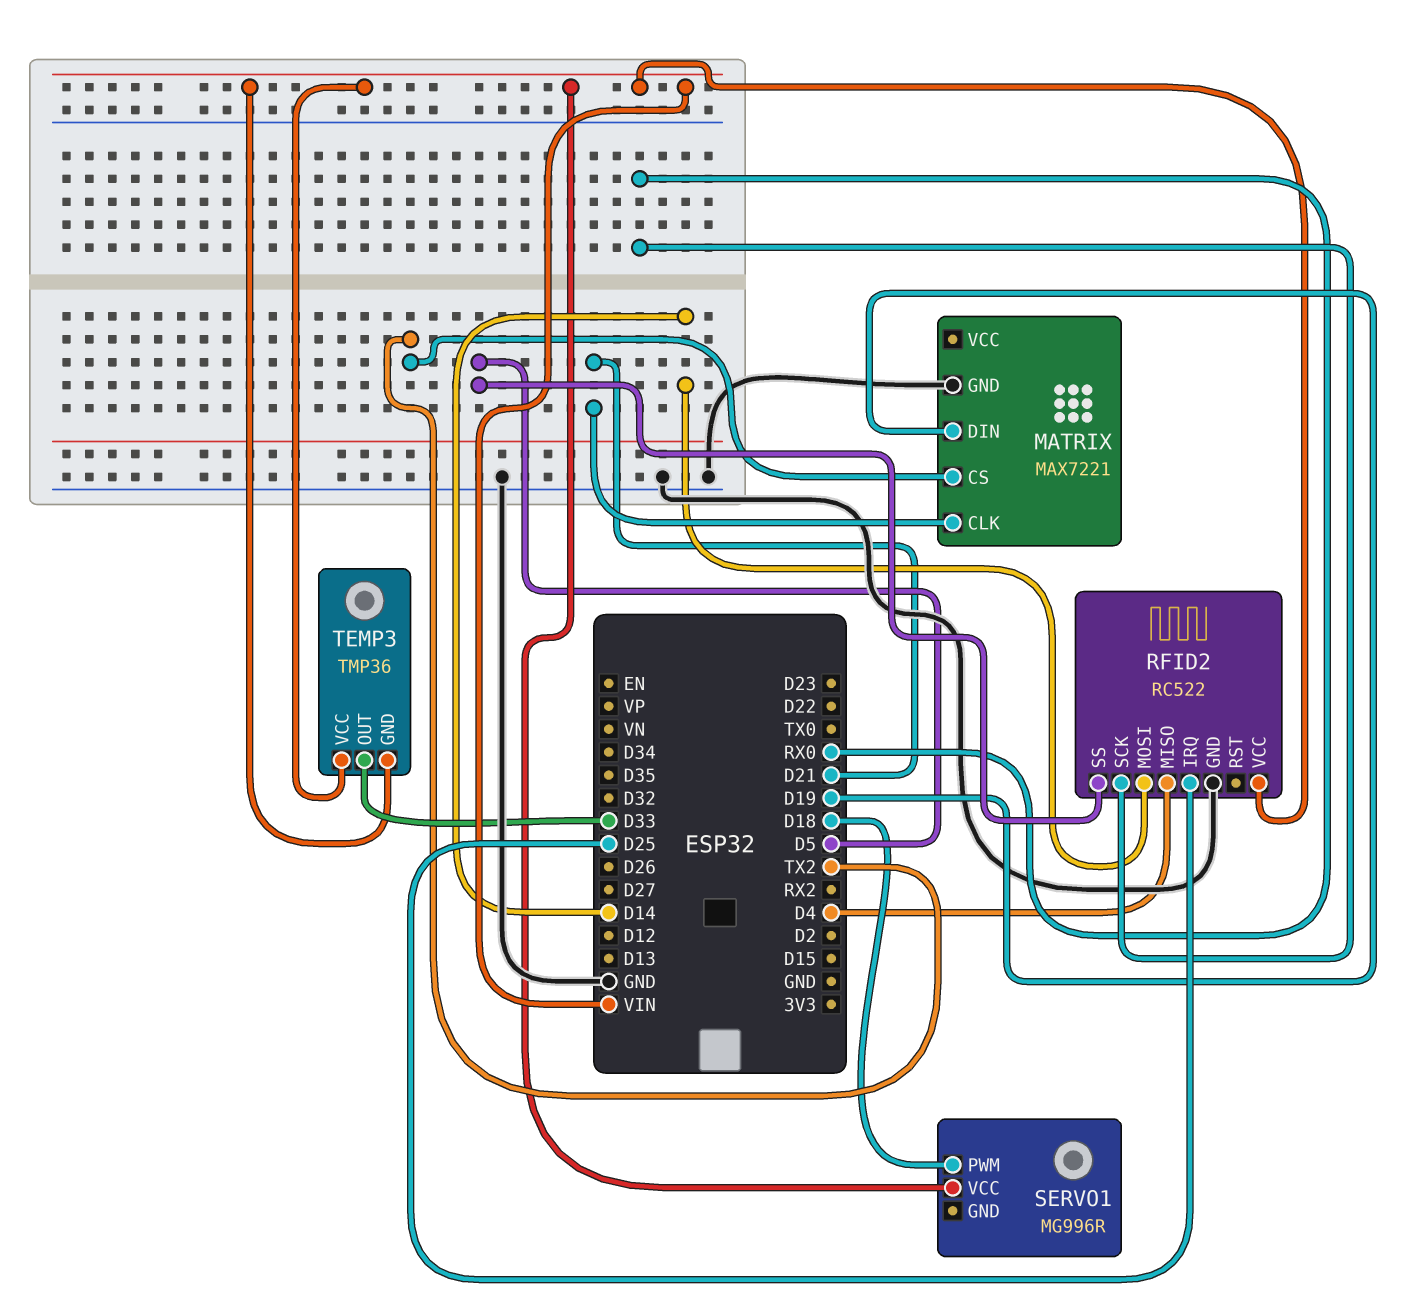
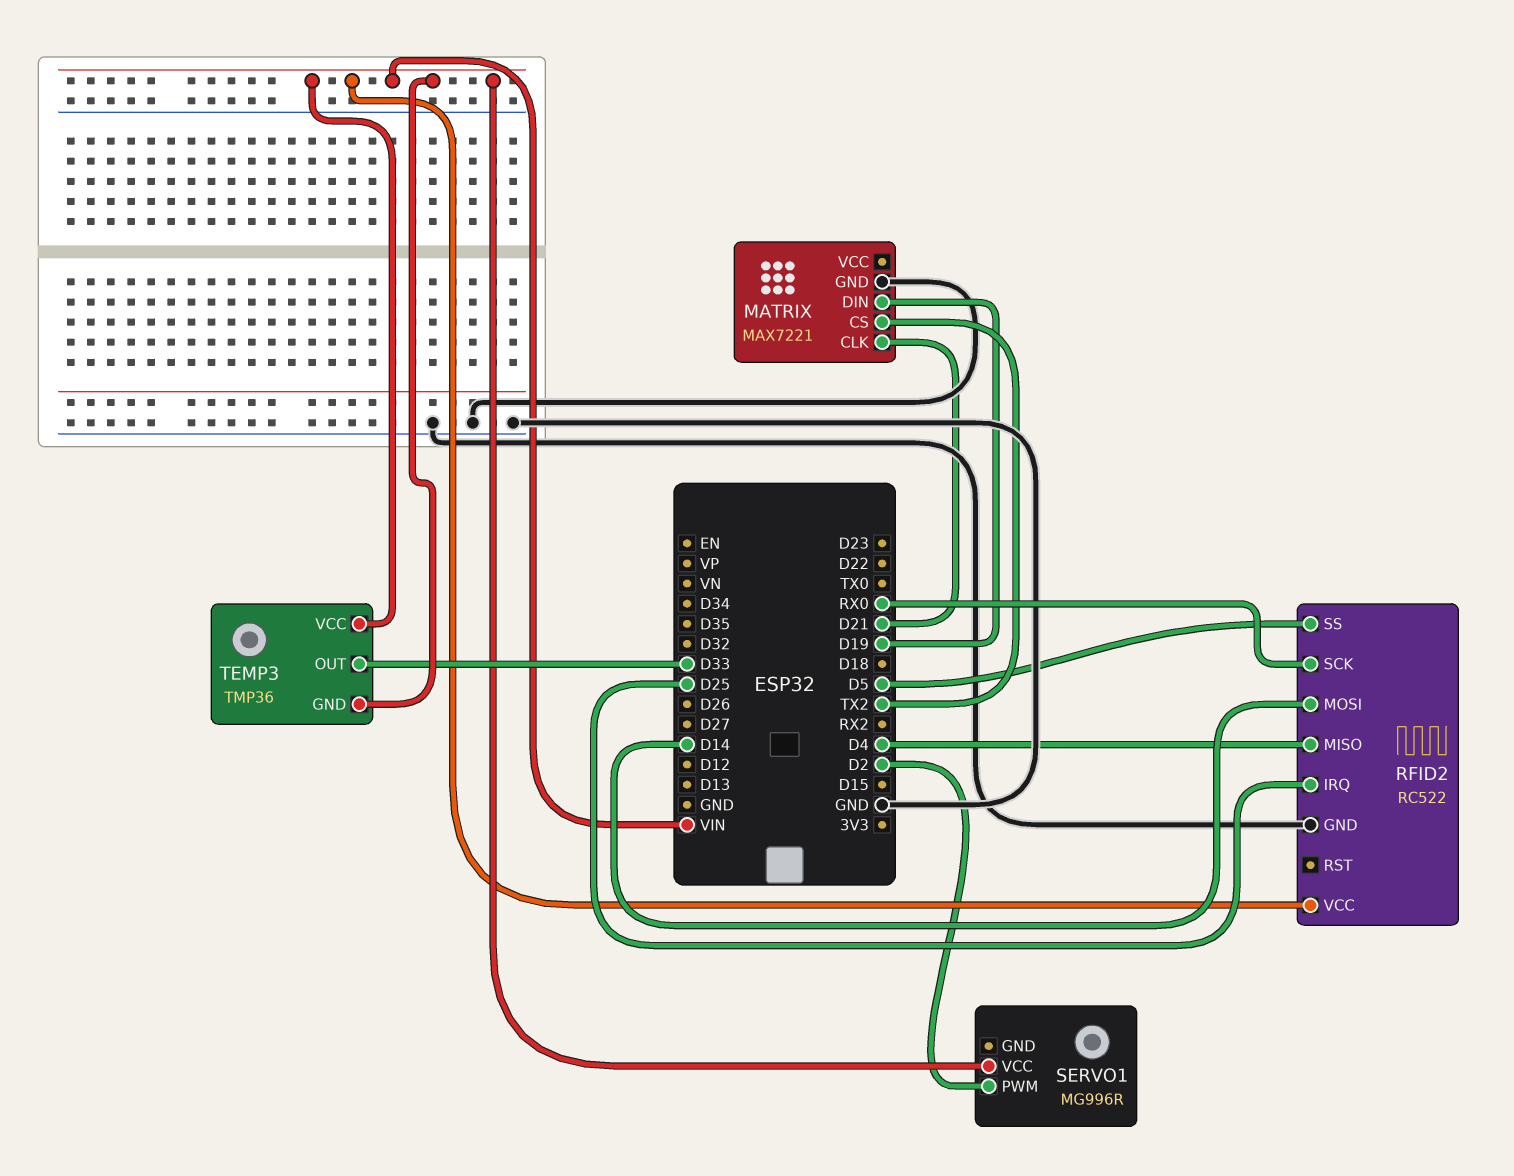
SERVO1 pin PWM: D18 -> D2

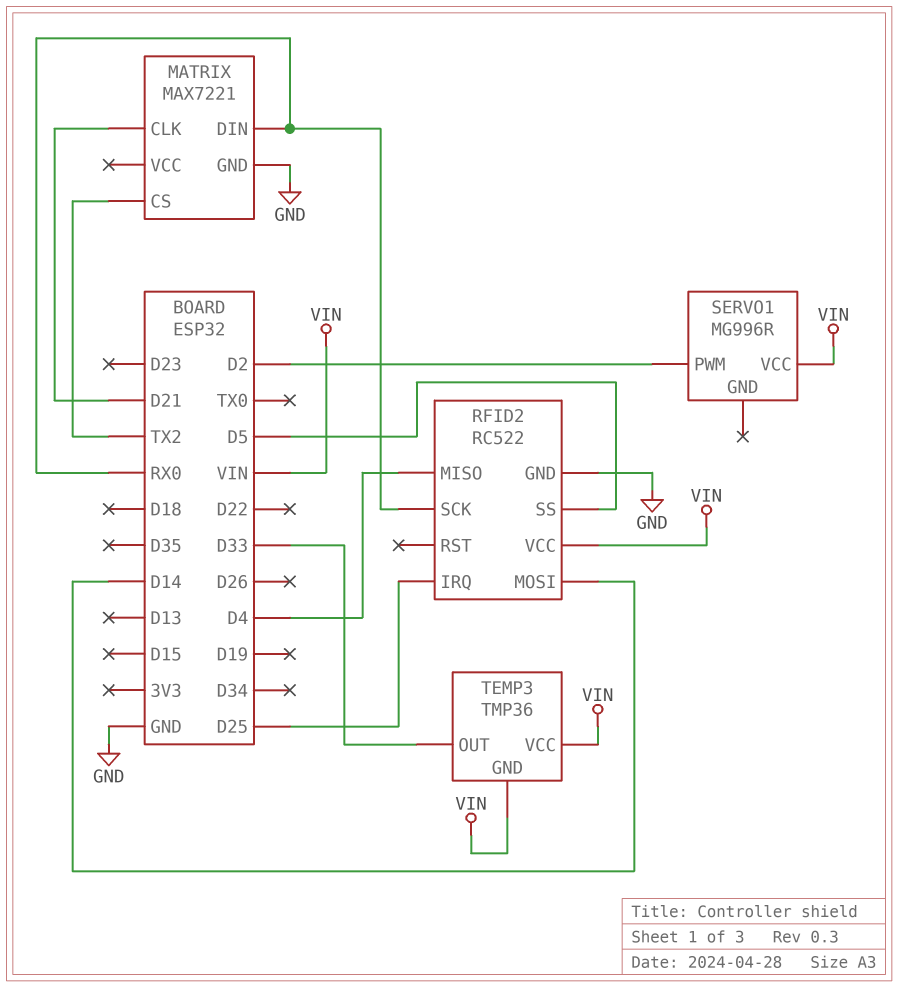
MATRIX pin DIN: D19 -> RX0

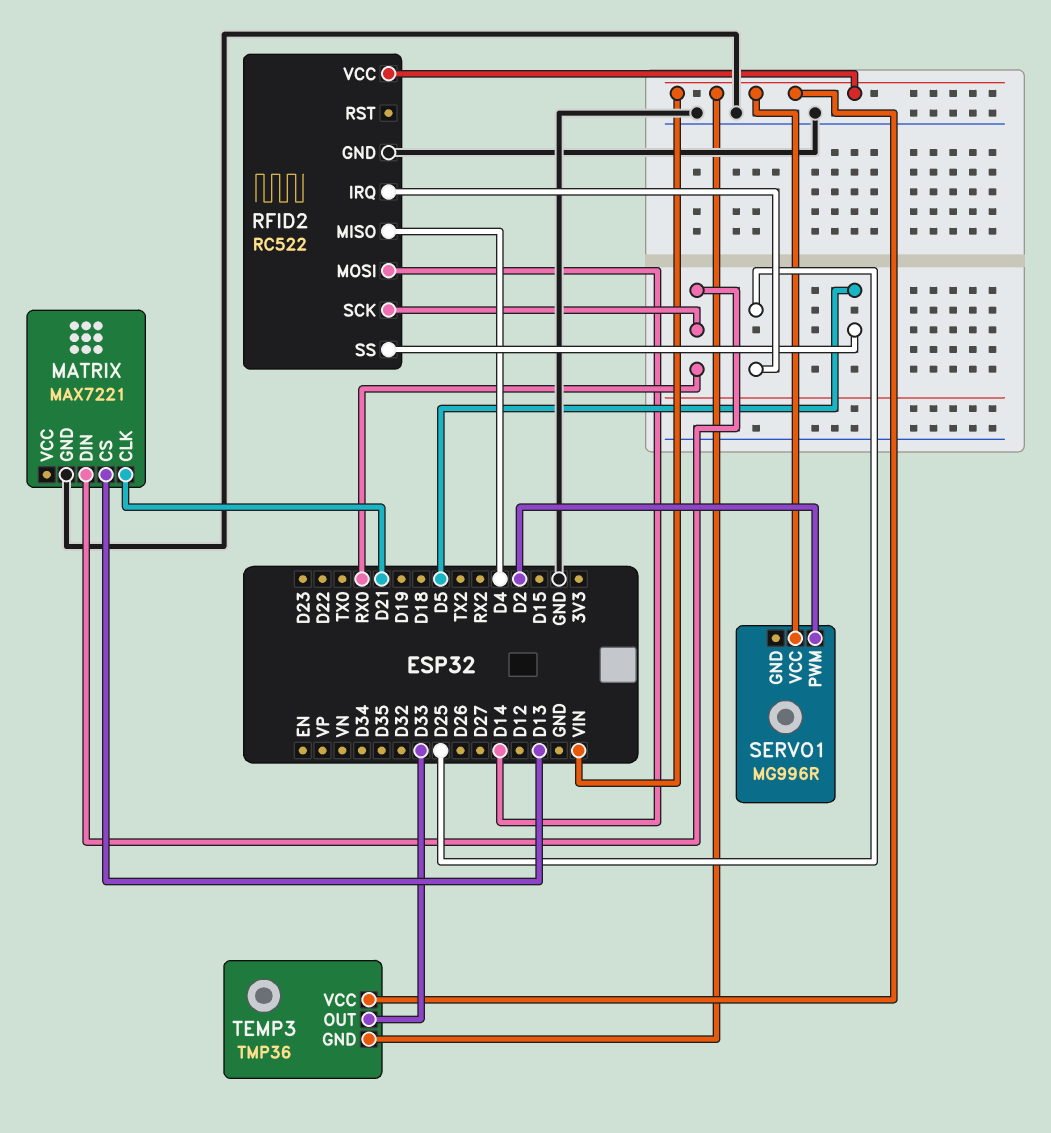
MATRIX pin CS: TX2 -> D13

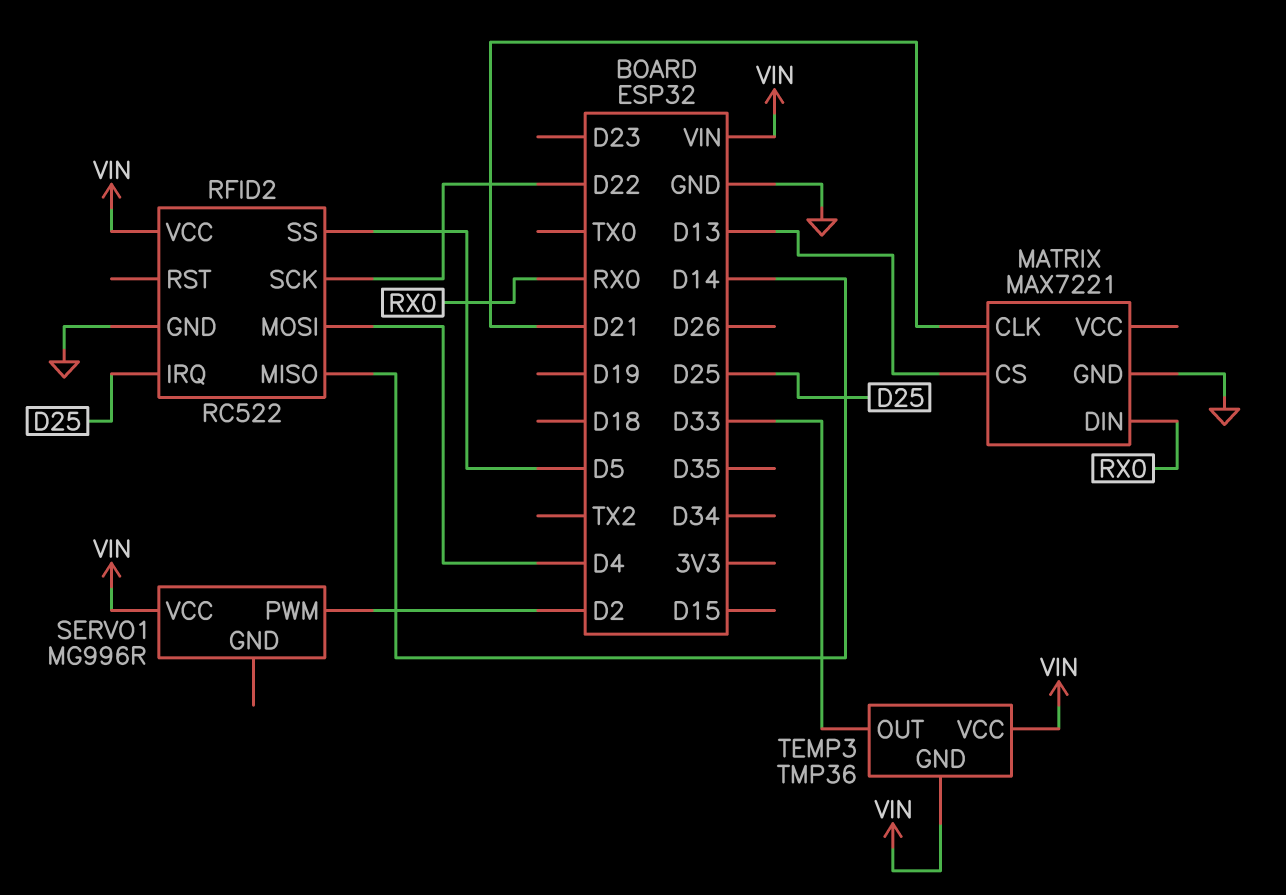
RFID2 pin MISO: D4 -> D14
RFID2 pin MOSI: D14 -> D4
RFID2 pin SCK: RX0 -> D22

